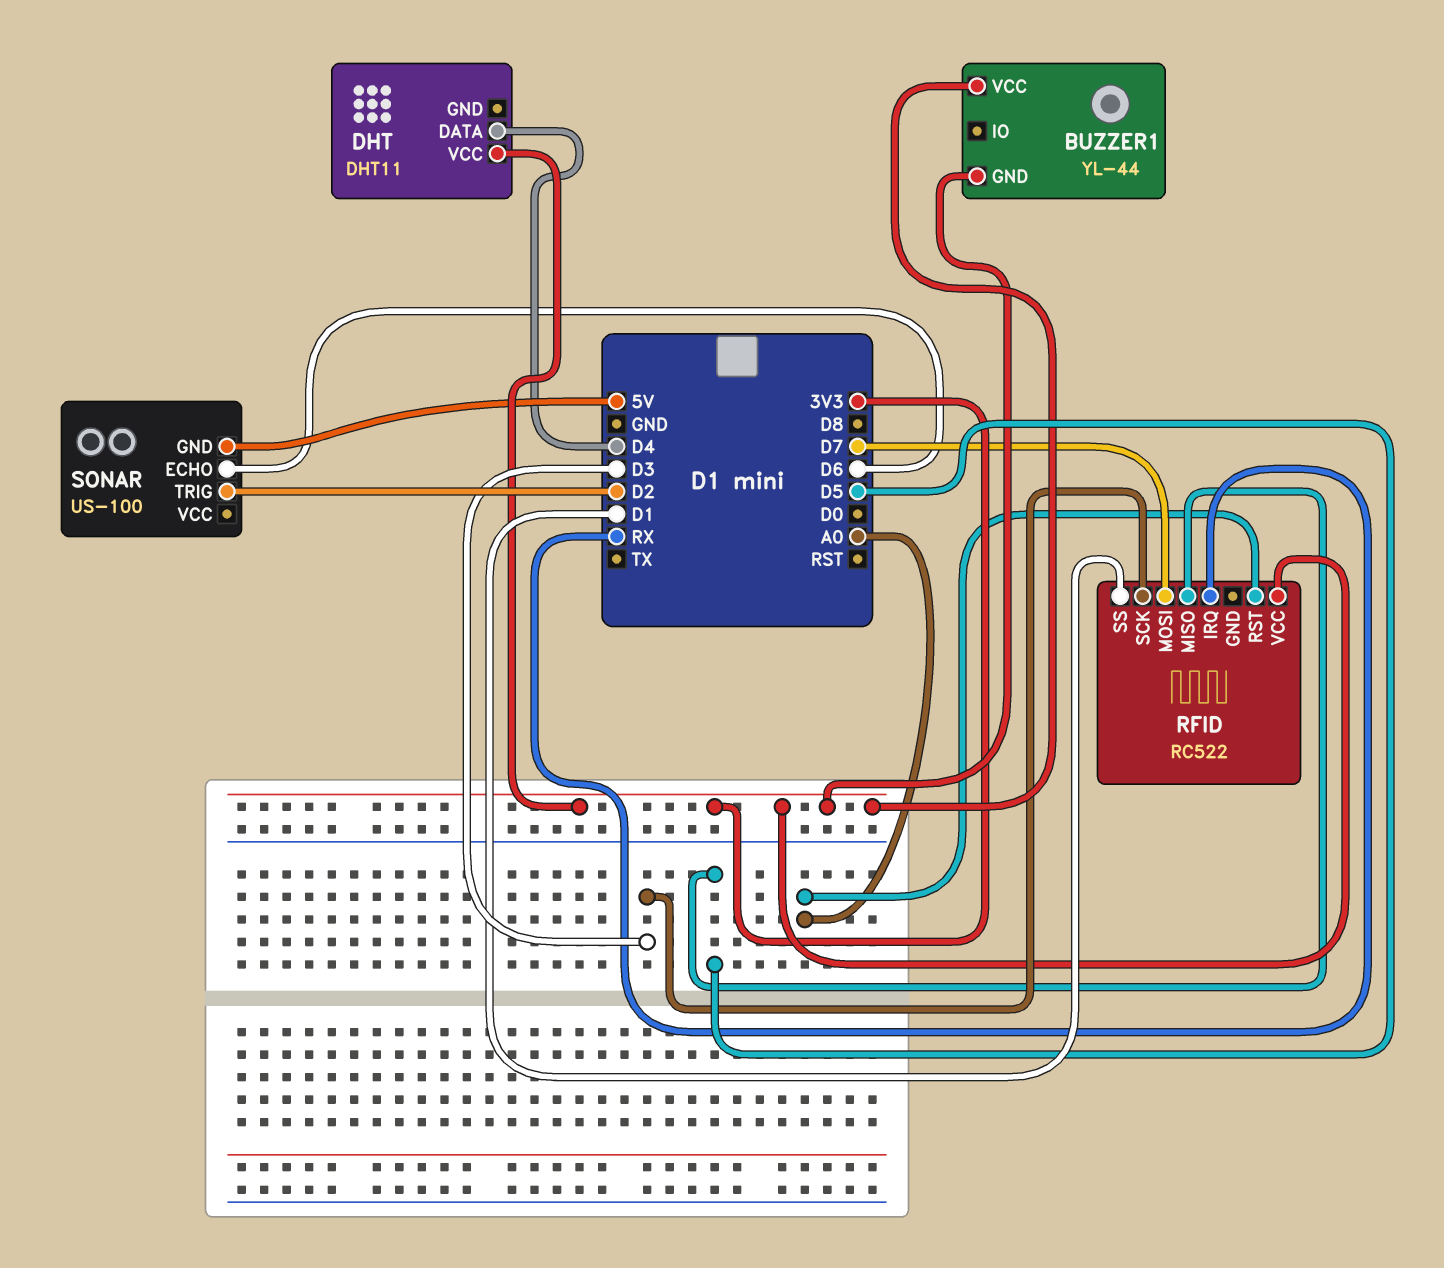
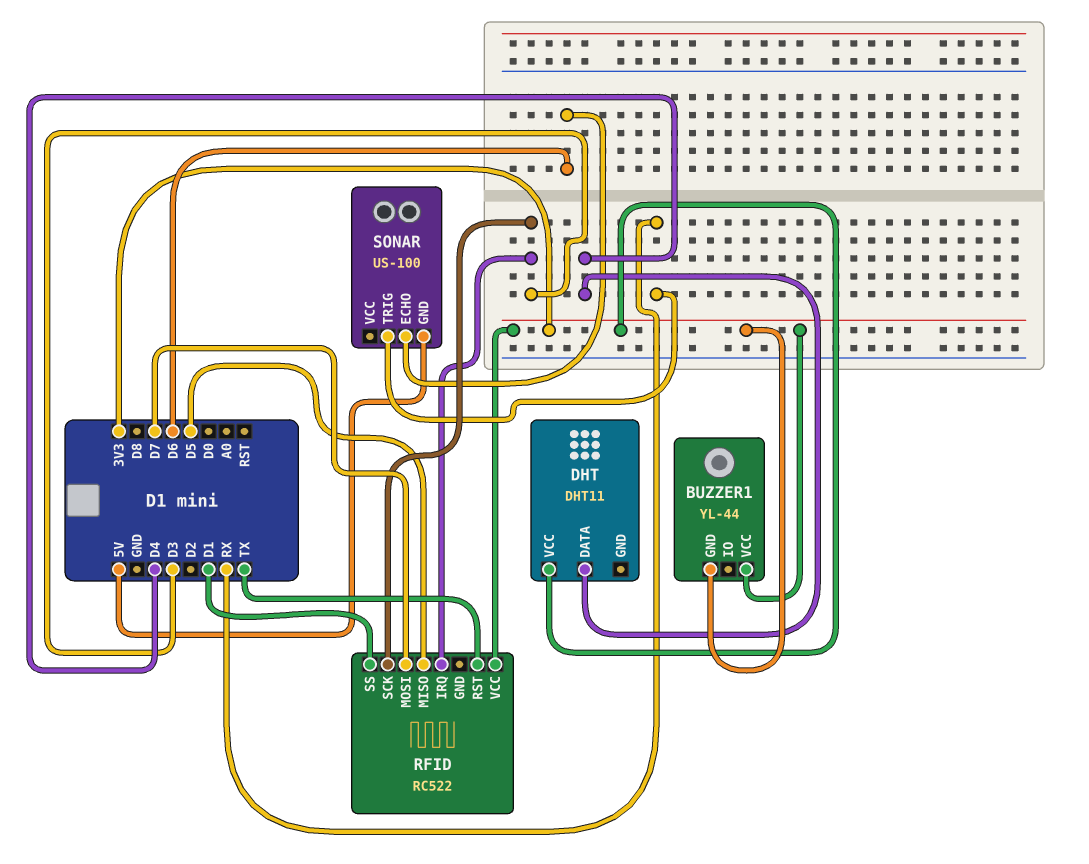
RFID pin IRQ: RX -> D3
RFID pin RST: A0 -> TX
SONAR pin TRIG: D2 -> RX

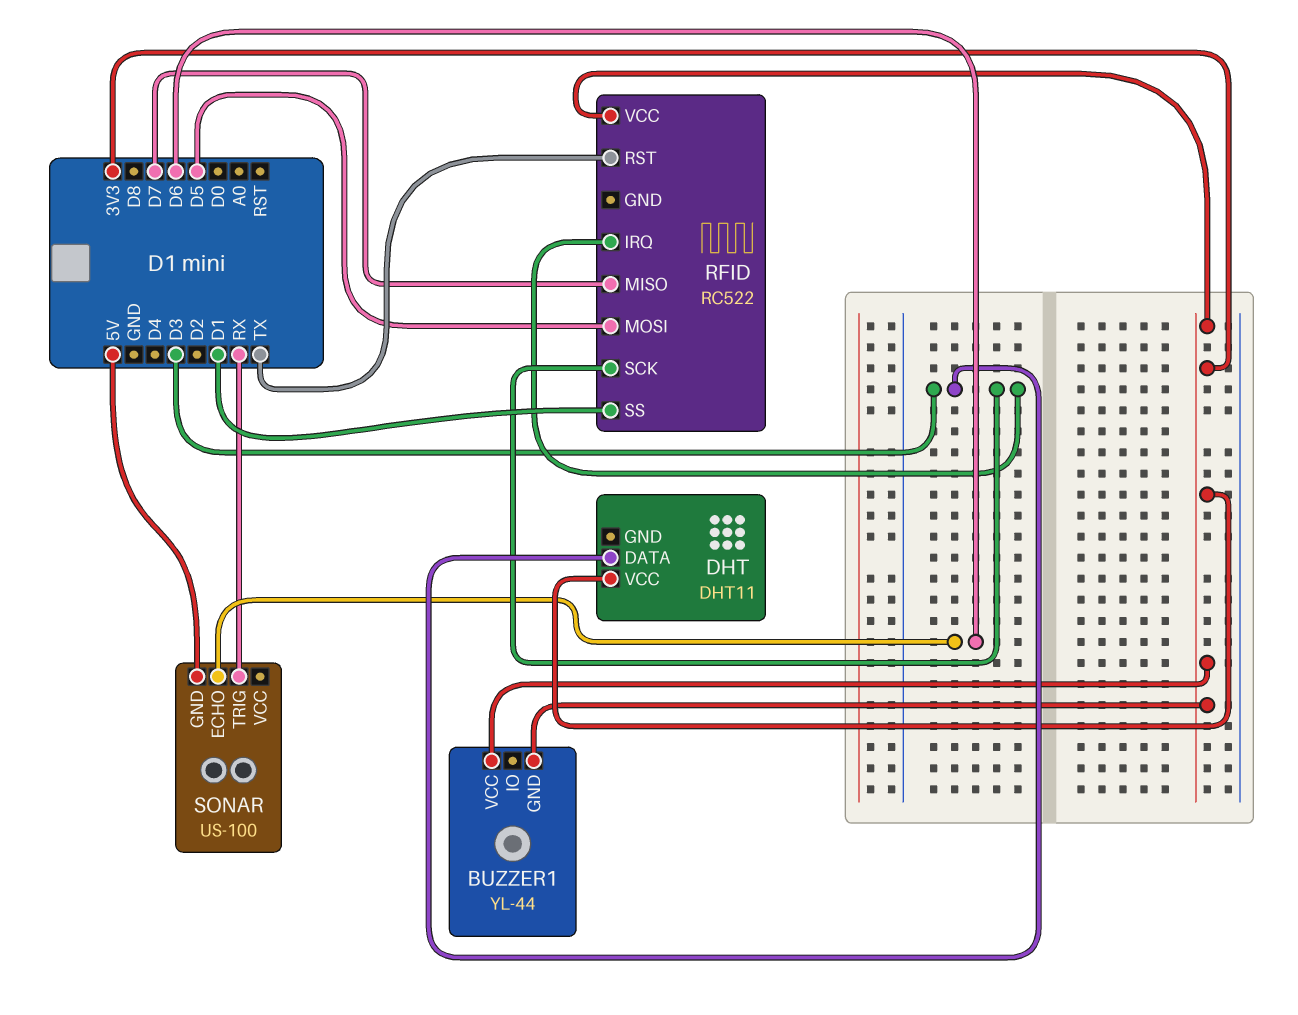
DHT pin DATA: D4 -> D3
RFID pin MISO: D5 -> D7
RFID pin MOSI: D7 -> D5

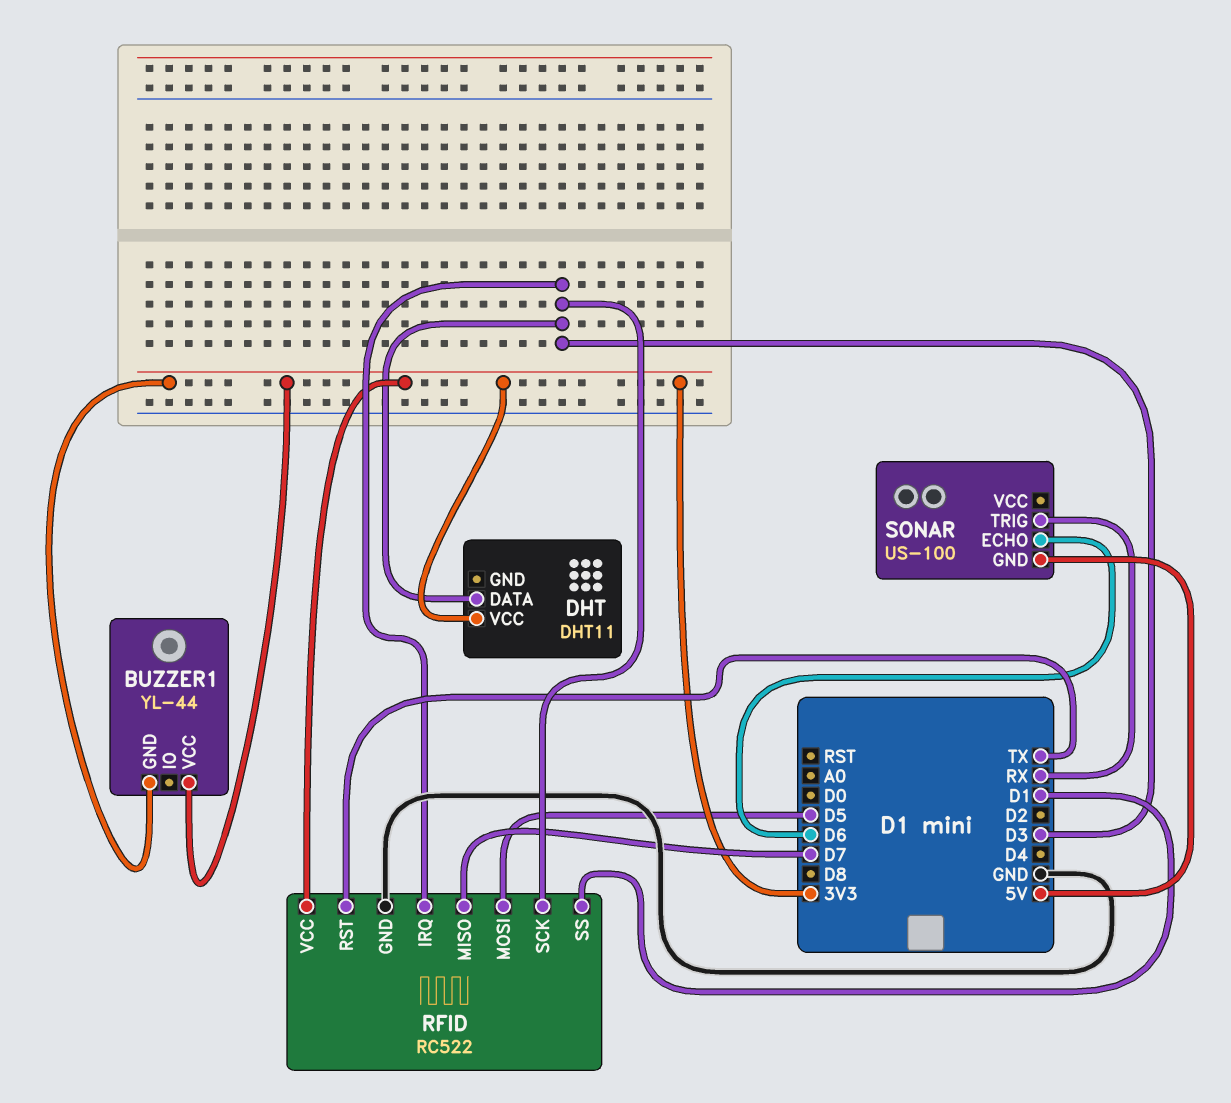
RFID pin GND: none -> GND

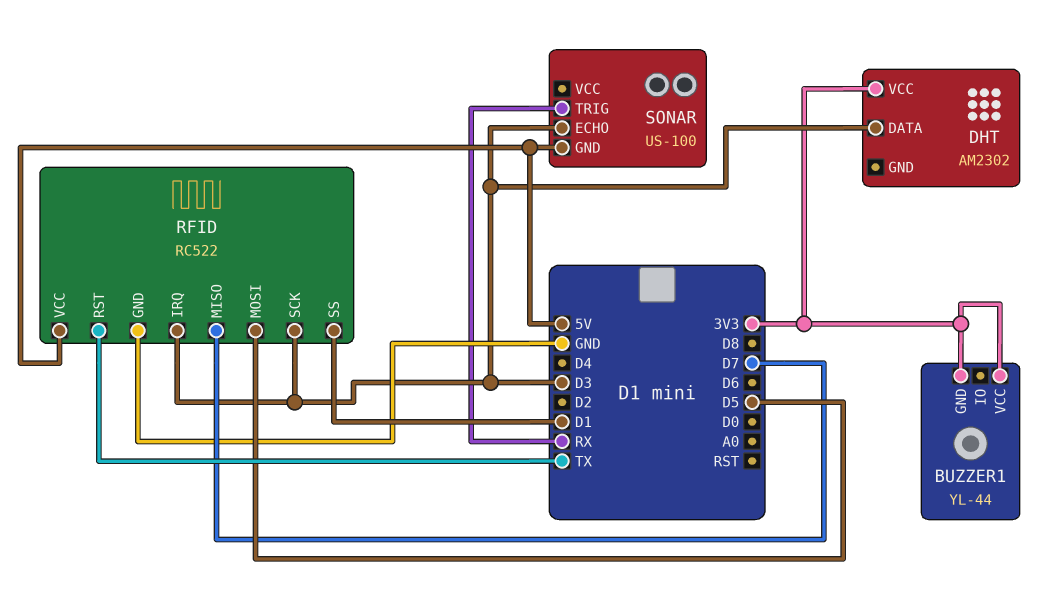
DHT: DHT11 -> AM2302
RFID pin VCC: 3V3 -> 5V
SONAR pin ECHO: D6 -> D3

